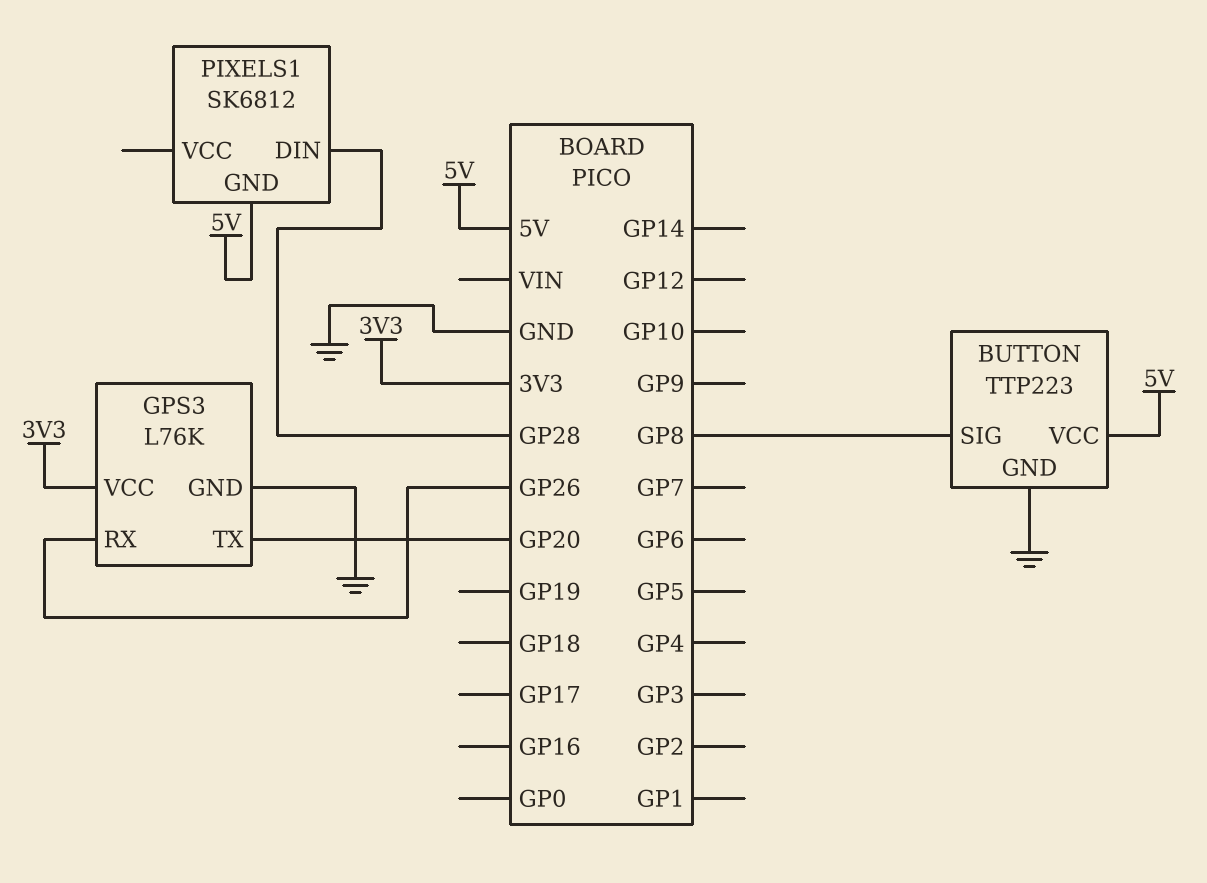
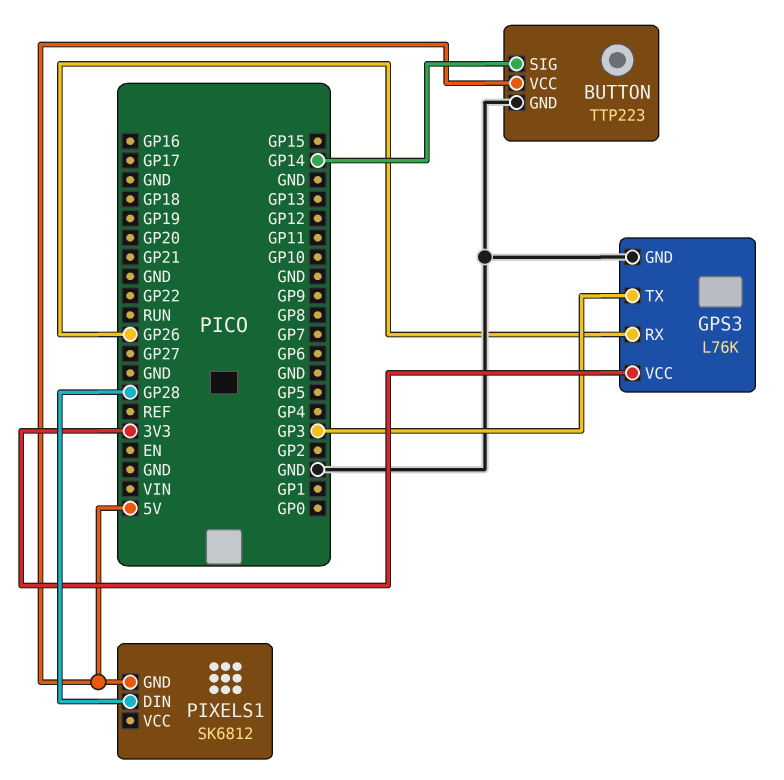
BUTTON pin SIG: GP8 -> GP14
GPS3 pin TX: GP20 -> GP3

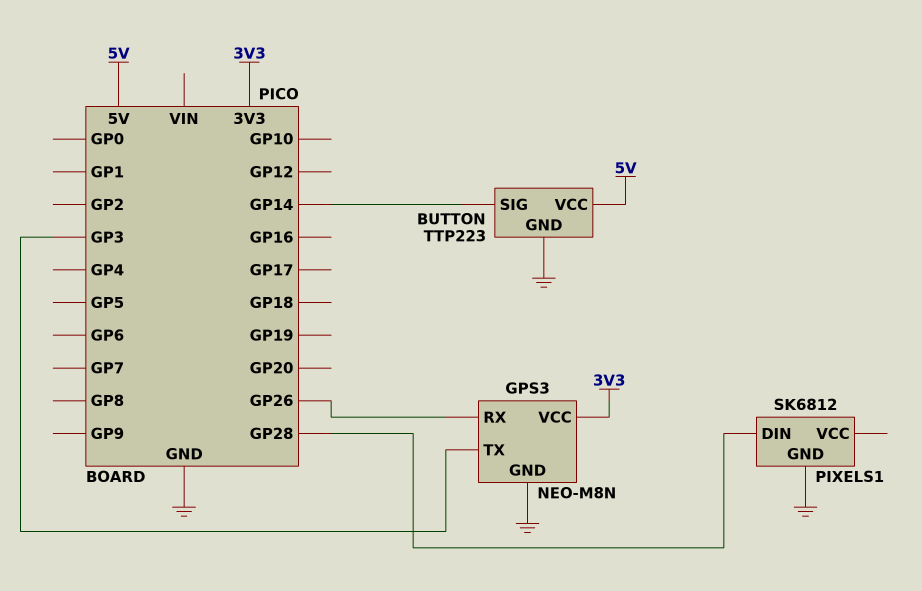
GPS3: L76K -> NEO-M8N
PIXELS1 pin GND: 5V -> GND

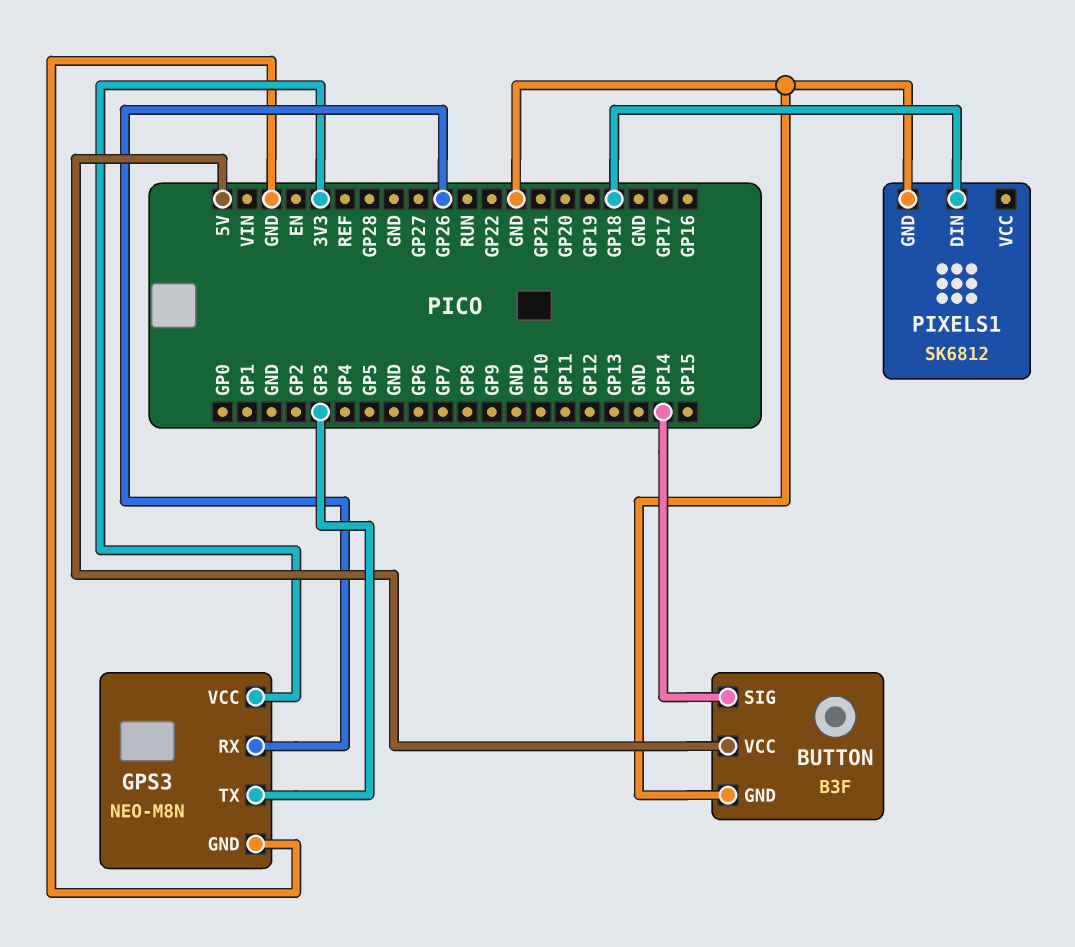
BUTTON: TTP223 -> B3F
PIXELS1 pin DIN: GP28 -> GP18

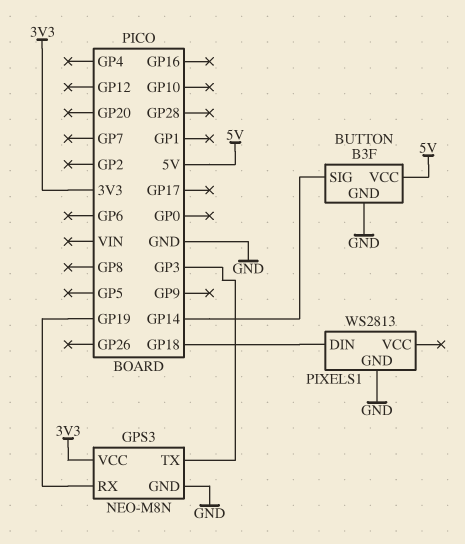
GPS3 pin RX: GP26 -> GP19
PIXELS1: SK6812 -> WS2813

